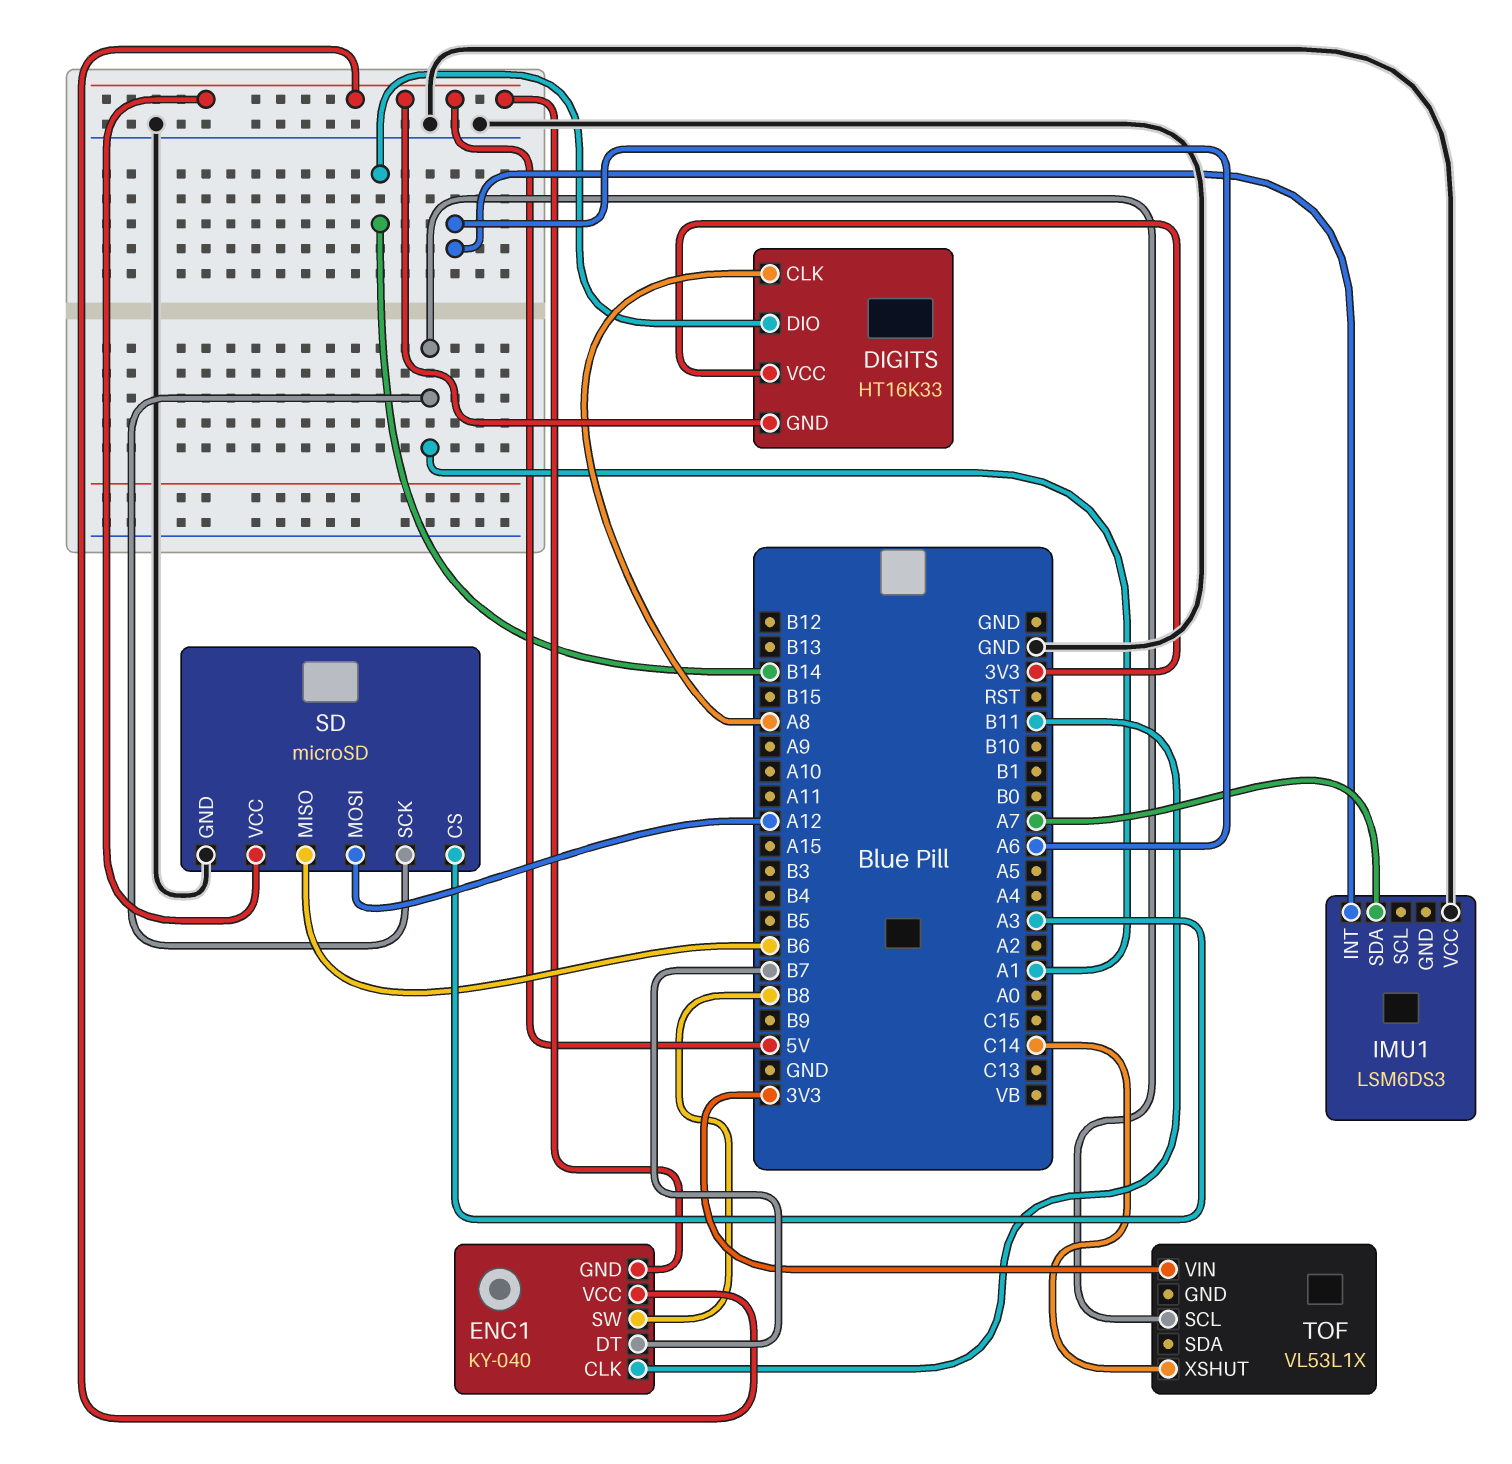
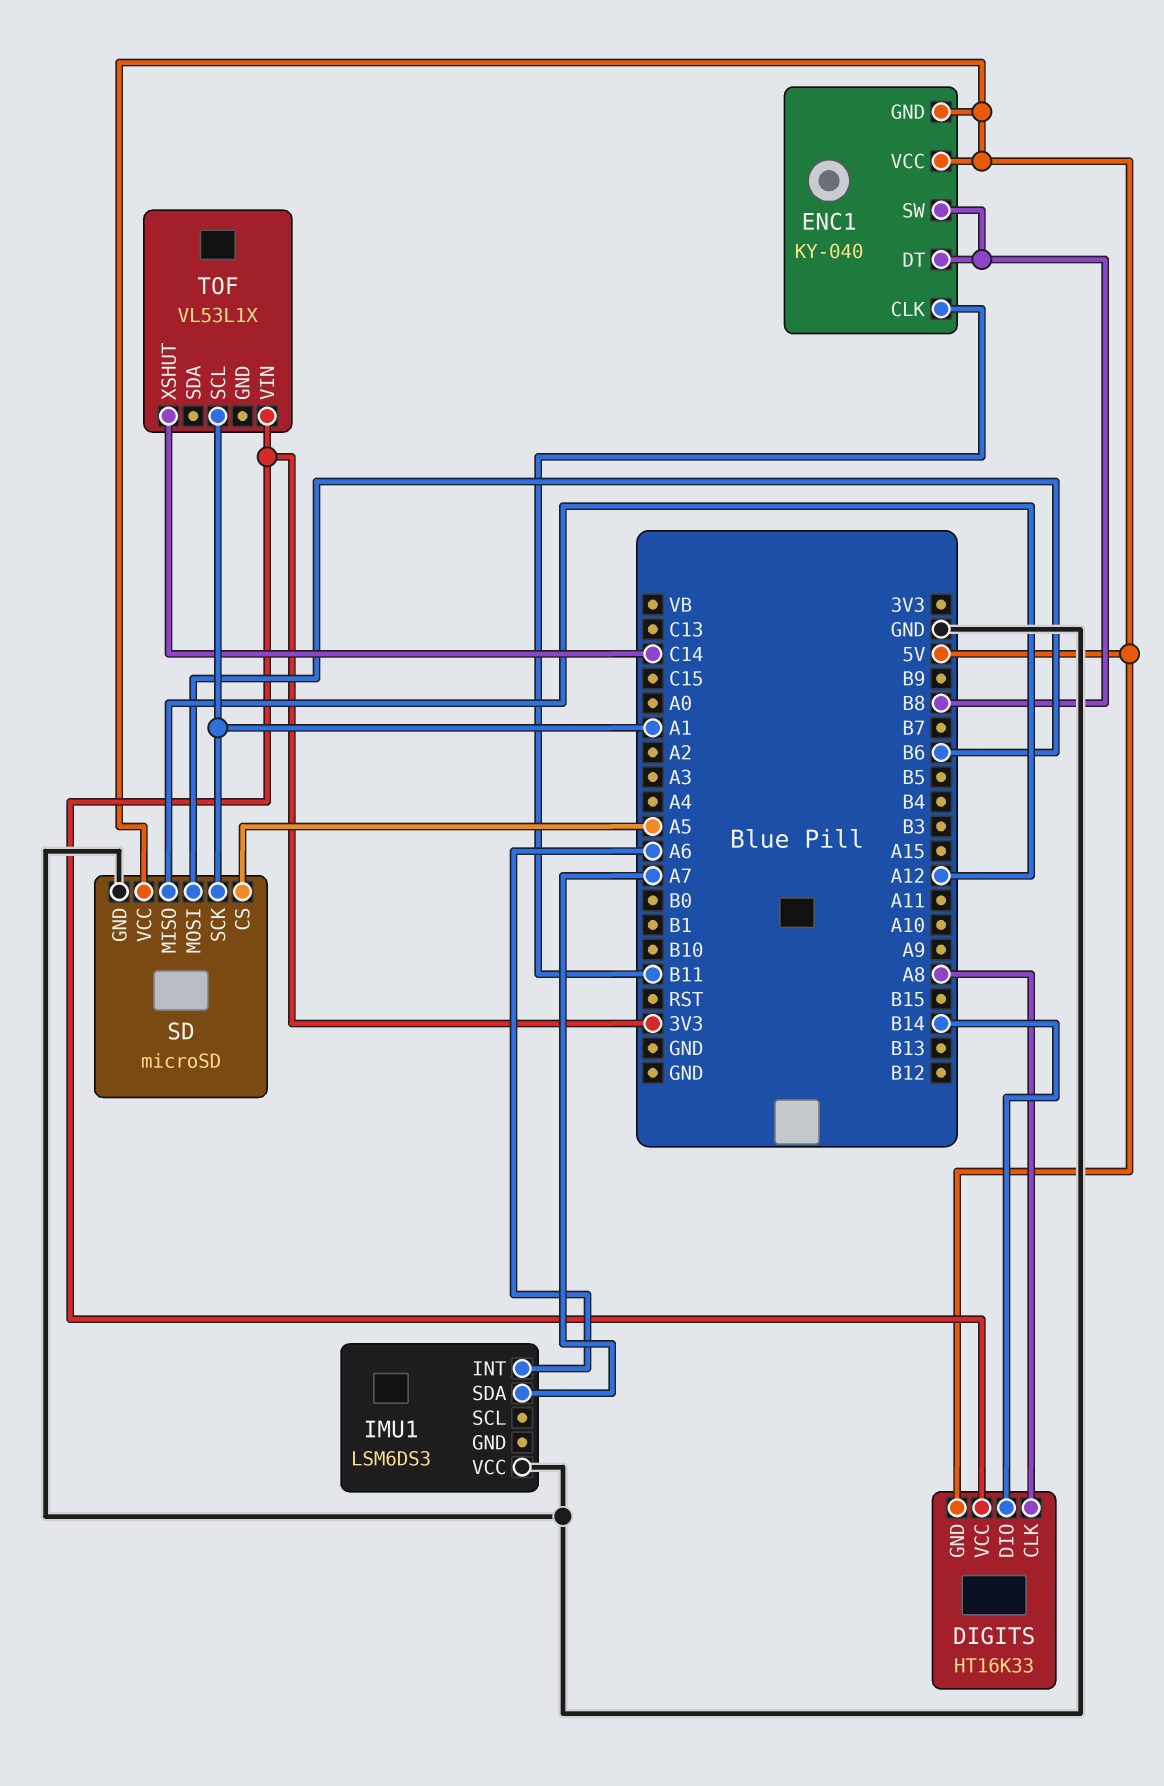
ENC1 pin DT: B7 -> B8
SD pin CS: A3 -> A5
SD pin MISO: B6 -> A12
SD pin MOSI: A12 -> B6

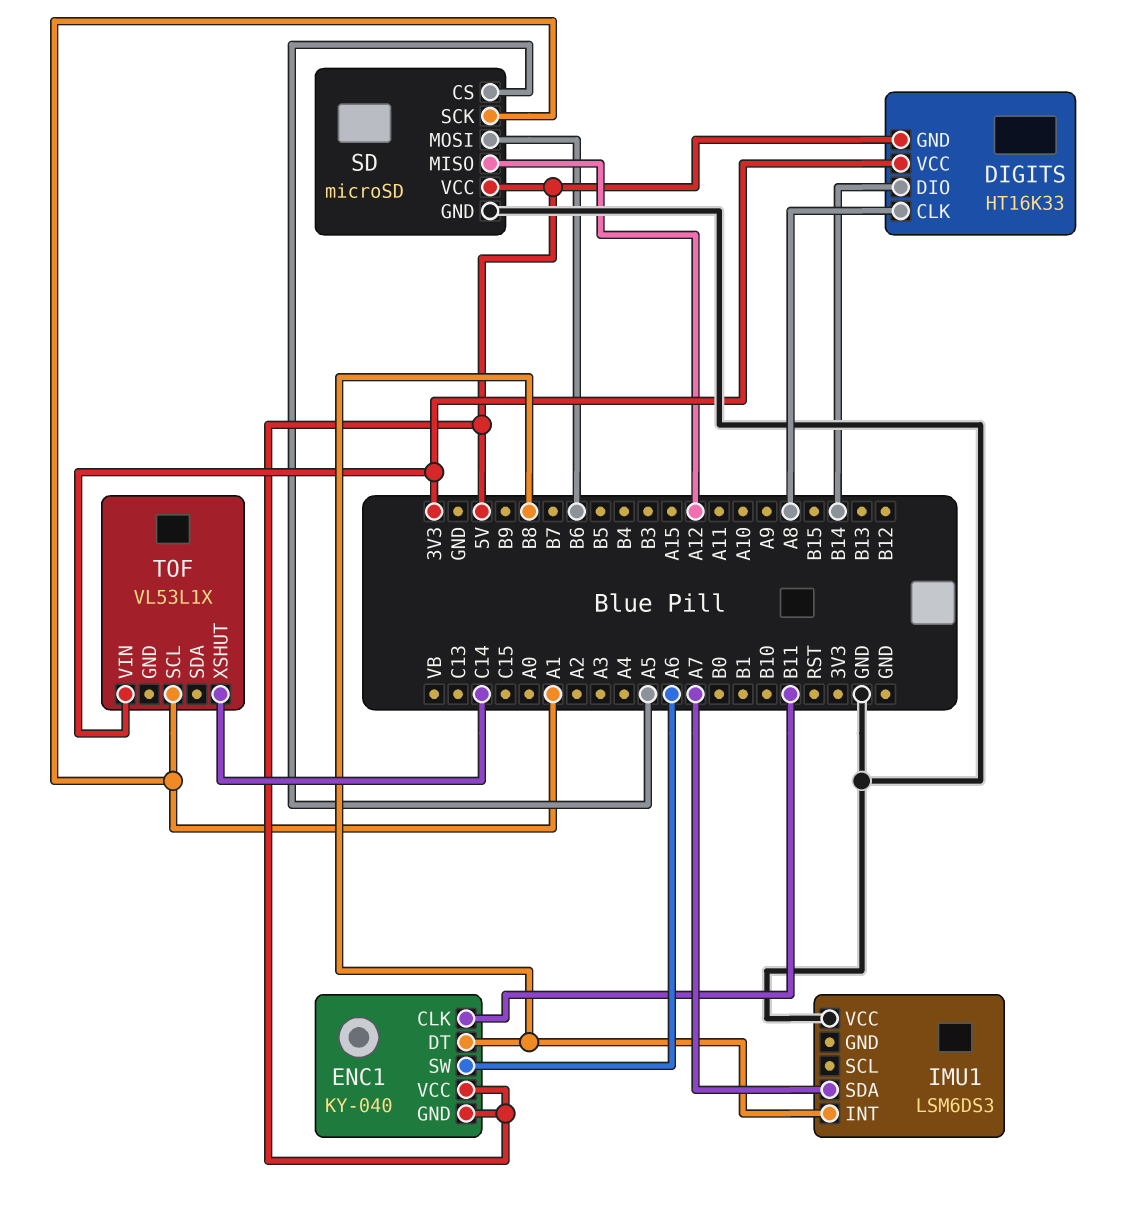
ENC1 pin SW: B8 -> A6
IMU1 pin INT: A6 -> B8

